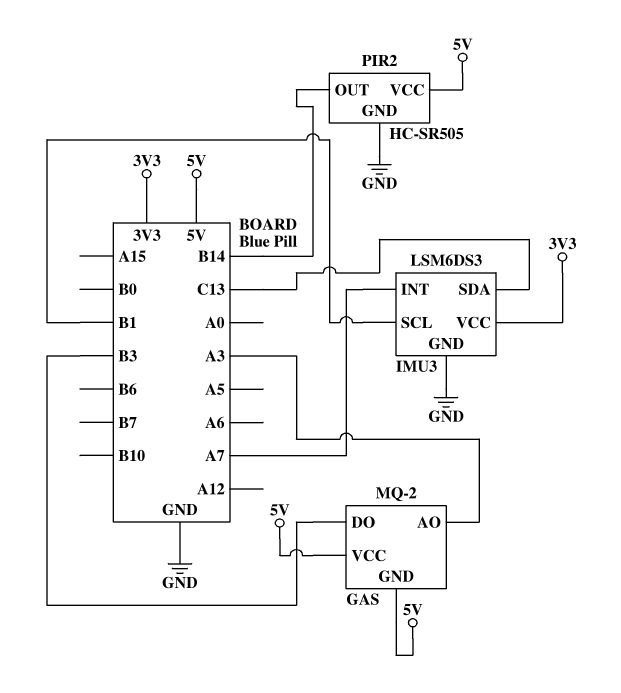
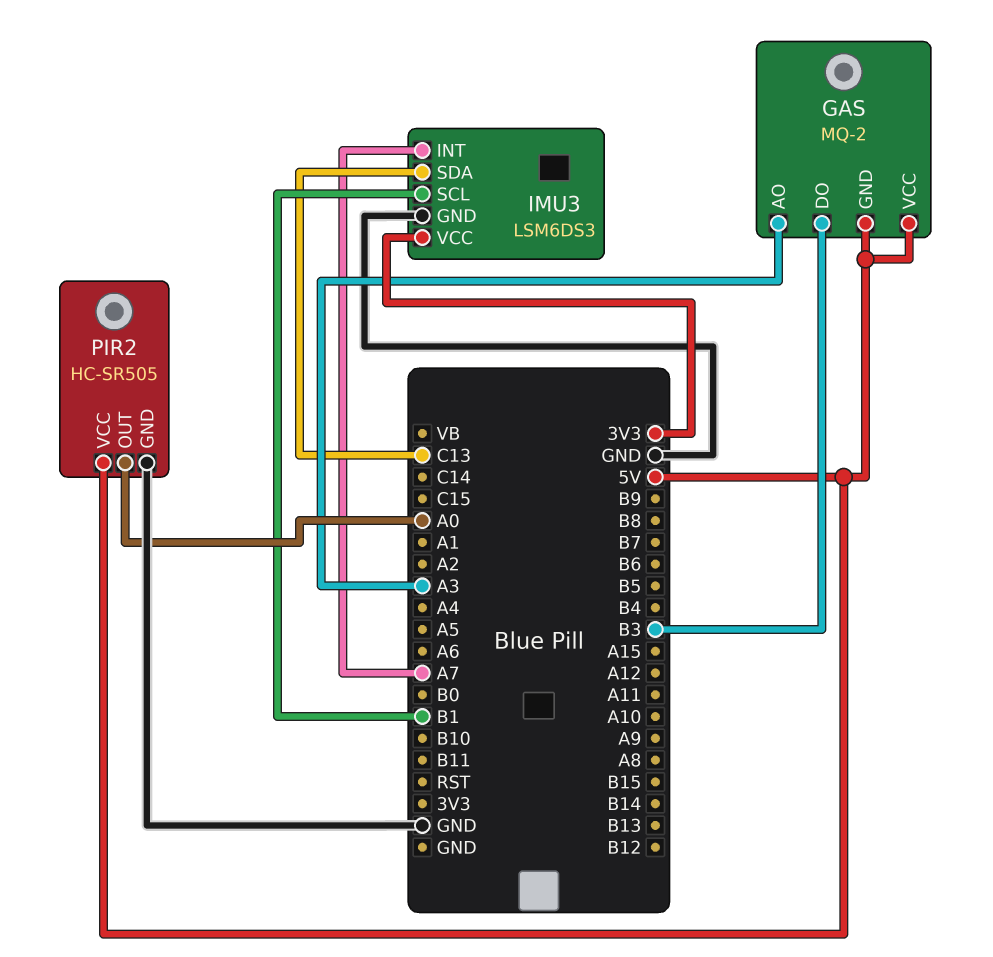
PIR2 pin OUT: B14 -> A0

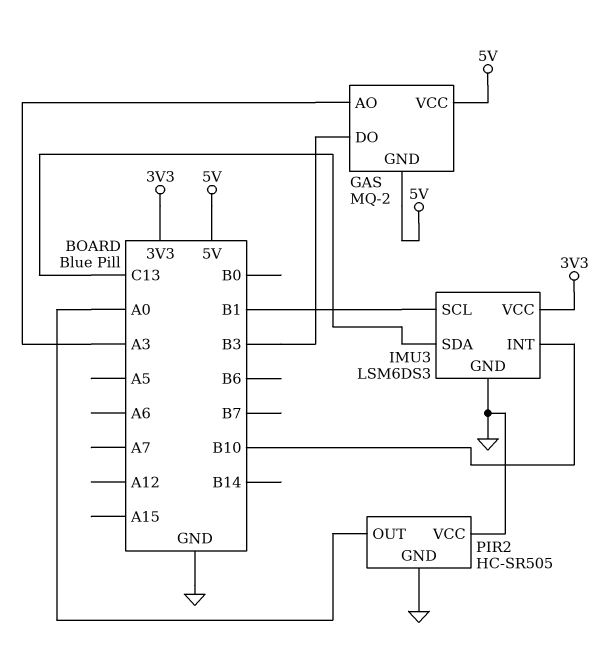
IMU3 pin INT: A7 -> B10
PIR2 pin VCC: 5V -> GND

